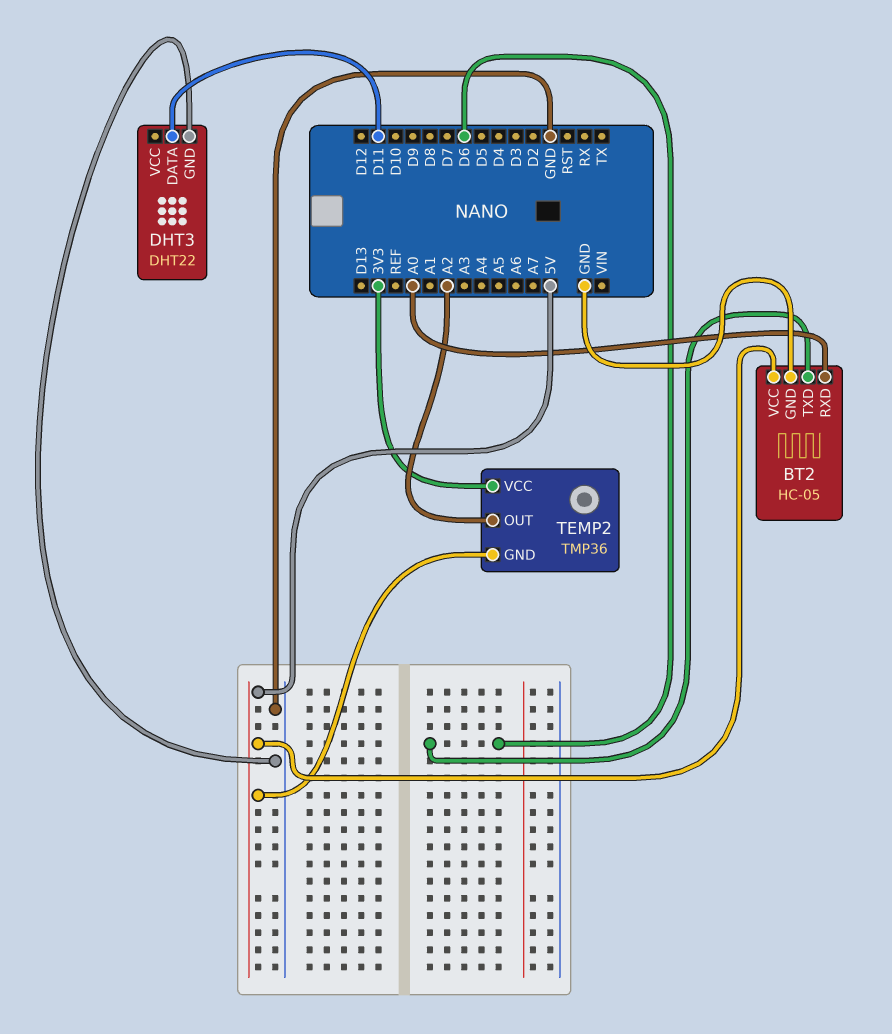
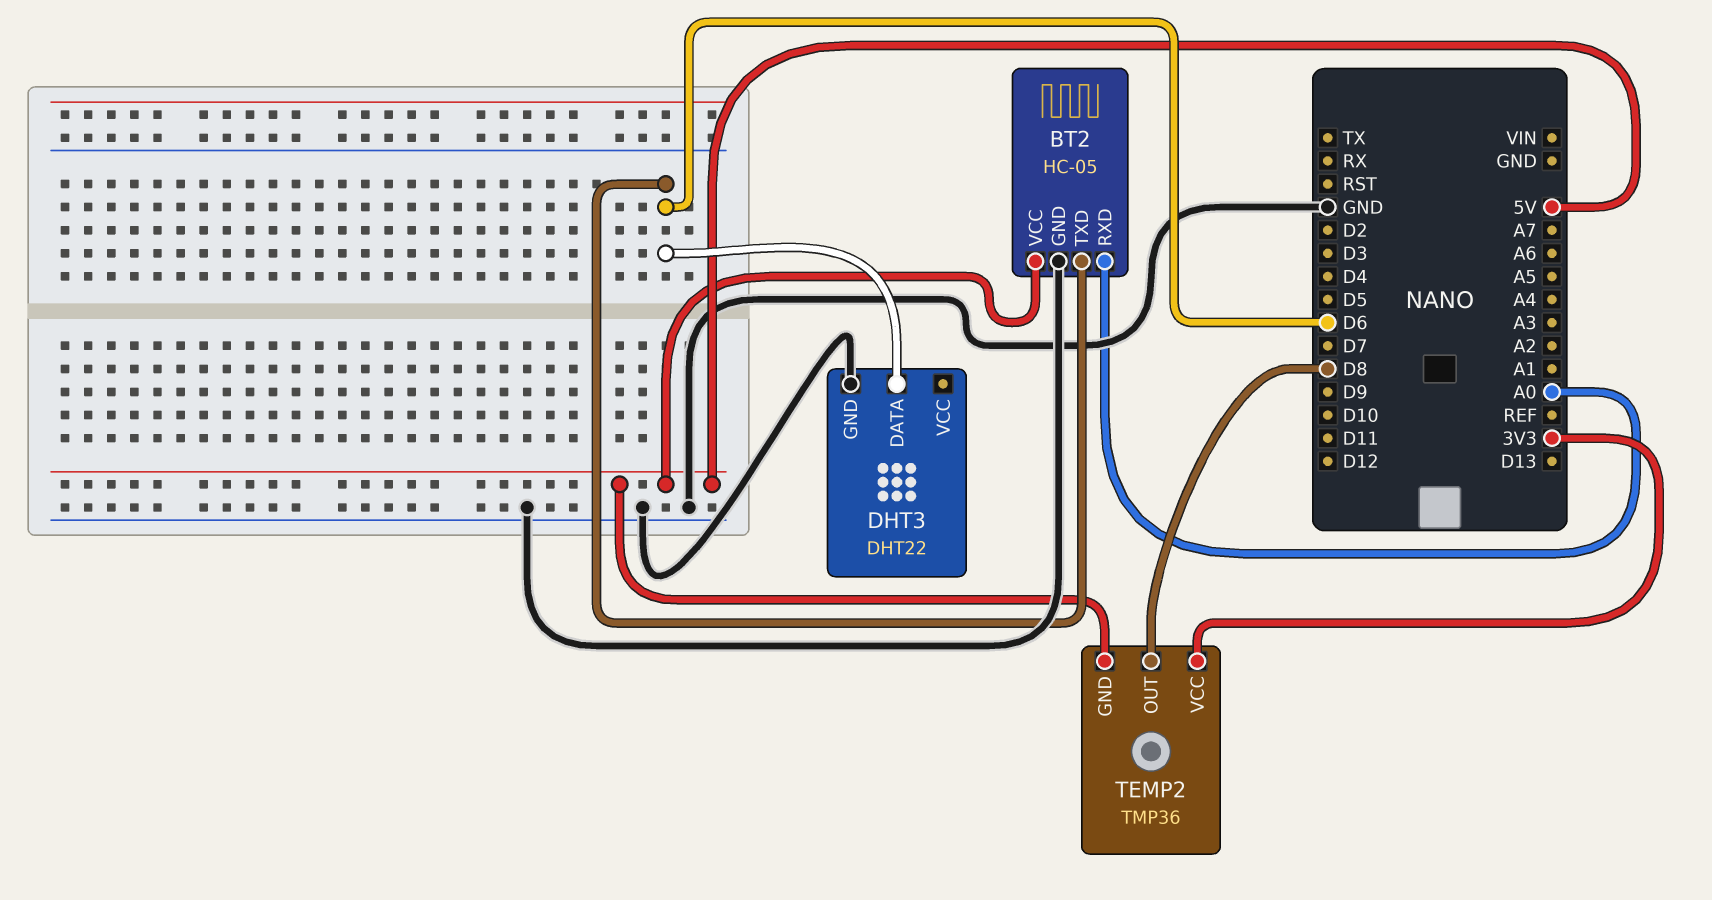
DHT3 pin DATA: D11 -> D6
TEMP2 pin OUT: A2 -> D8

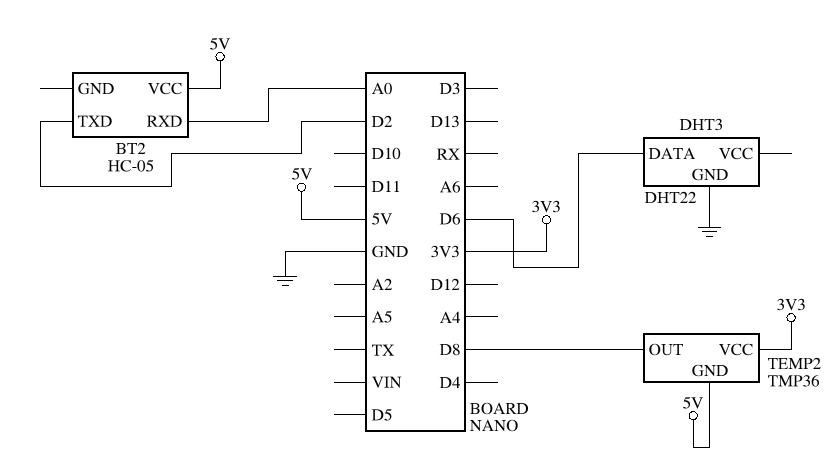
BT2 pin GND: GND -> none
BT2 pin TXD: D6 -> D2

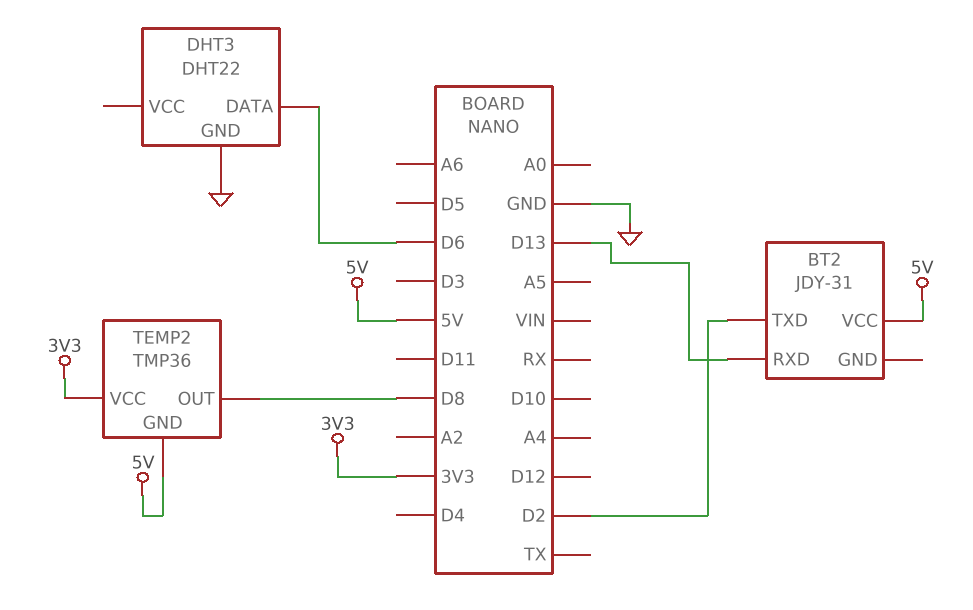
BT2: HC-05 -> JDY-31
BT2 pin RXD: A0 -> D13

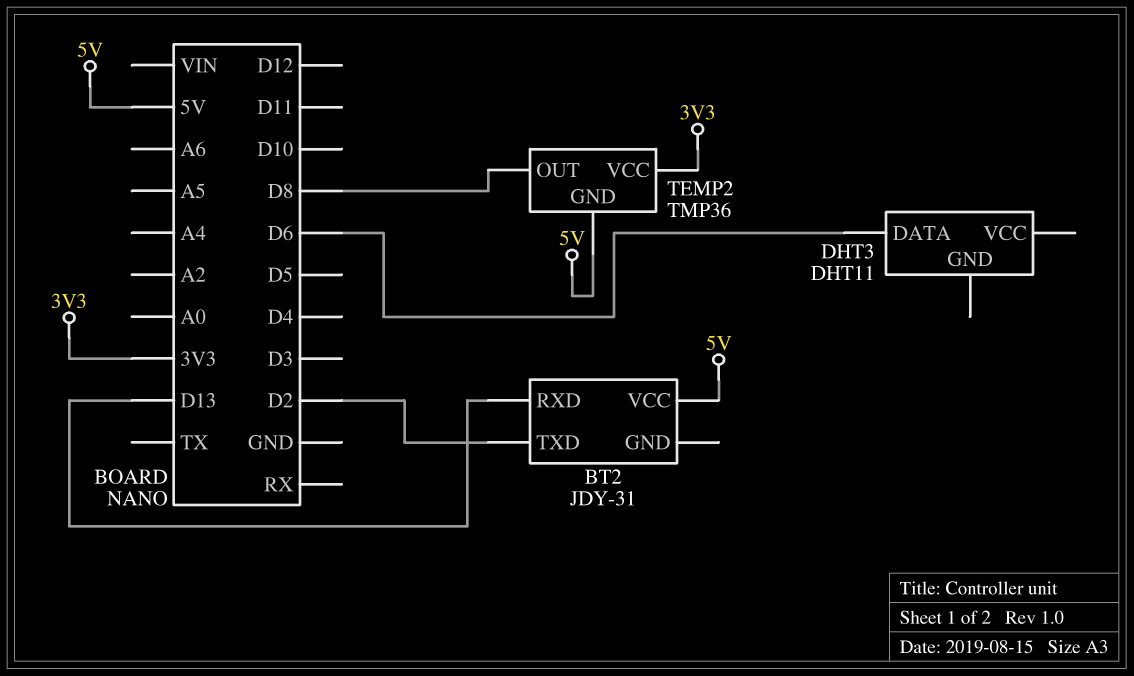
DHT3: DHT22 -> DHT11
DHT3 pin GND: GND -> none

